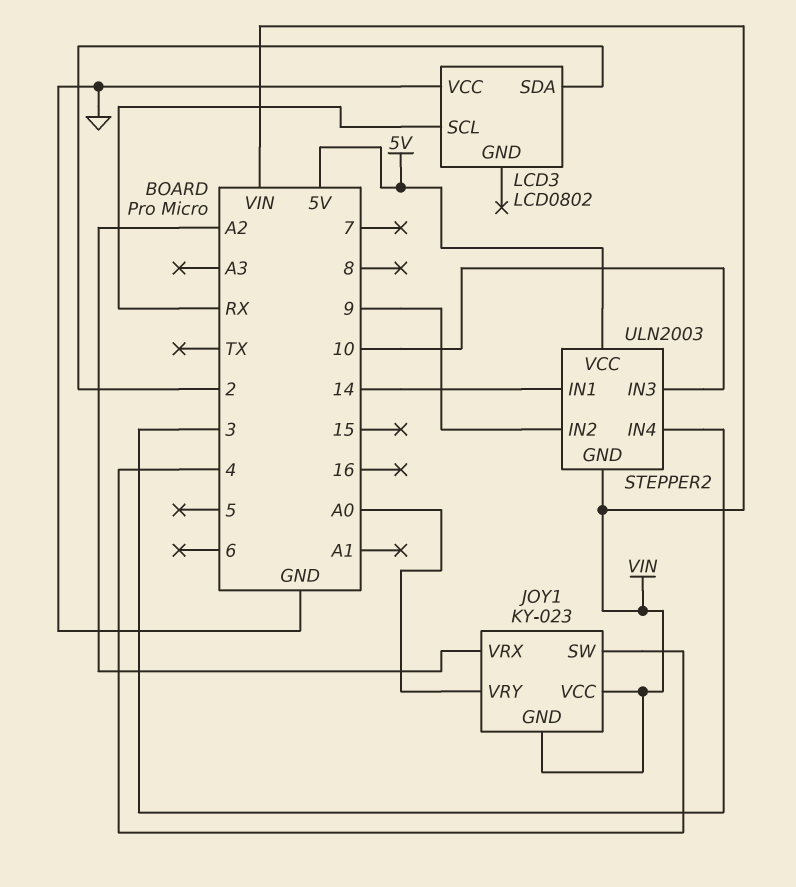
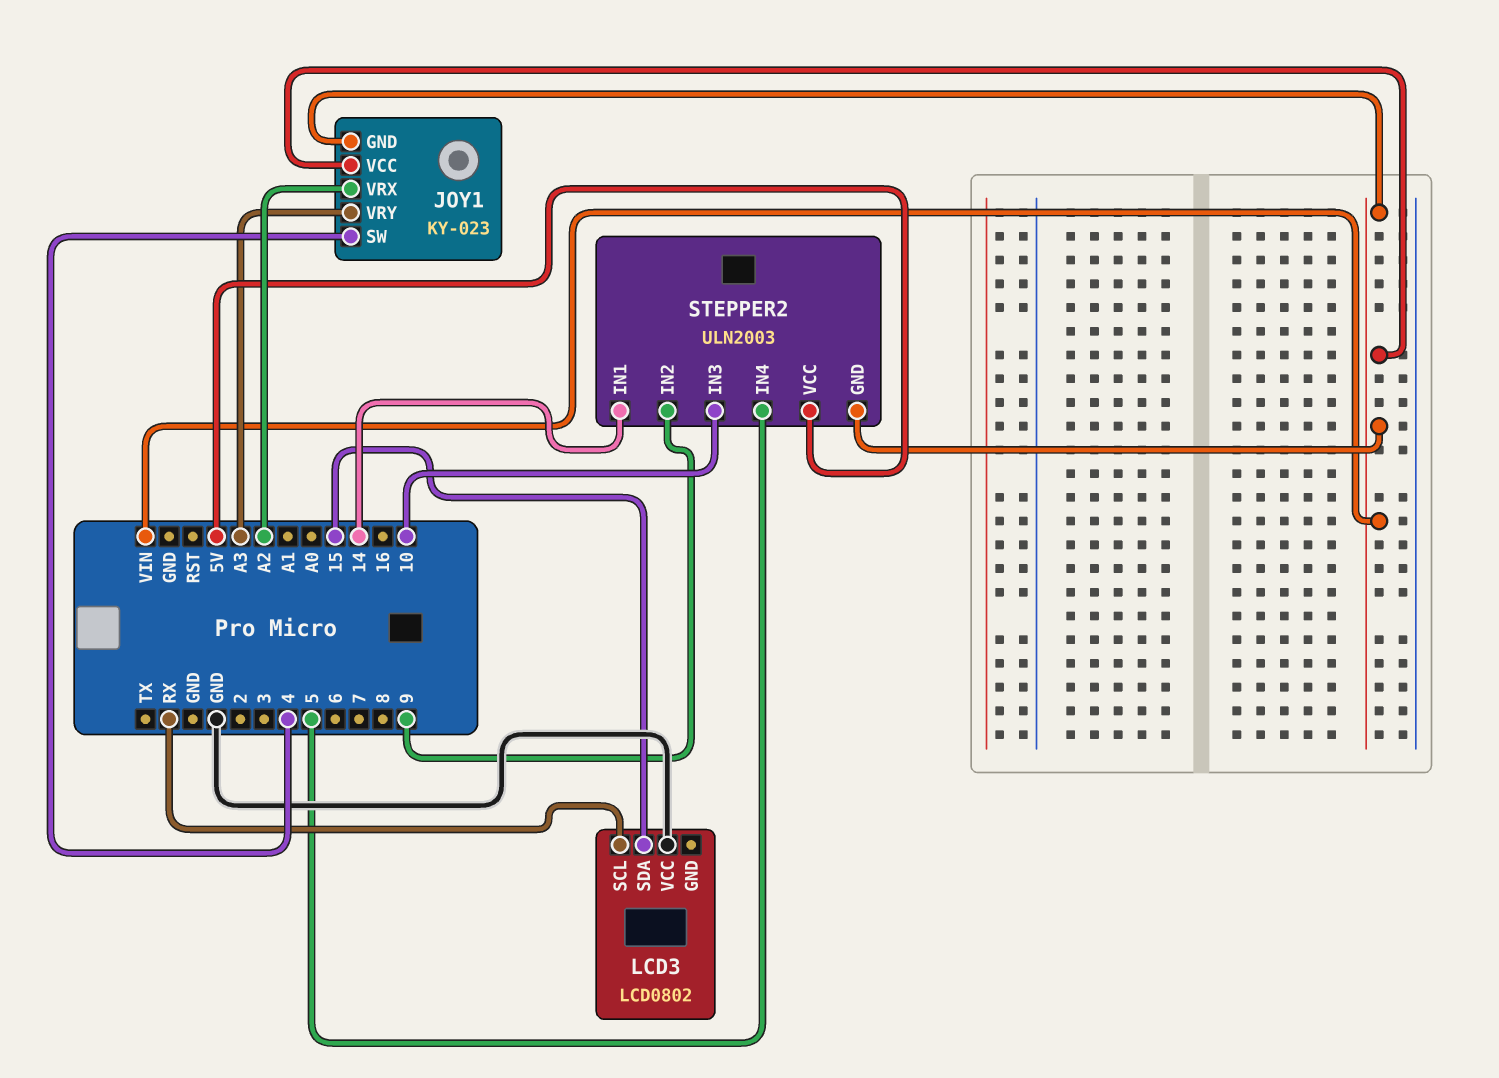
JOY1 pin VRY: A0 -> A3
LCD3 pin SDA: 2 -> 15
STEPPER2 pin IN4: 3 -> 5

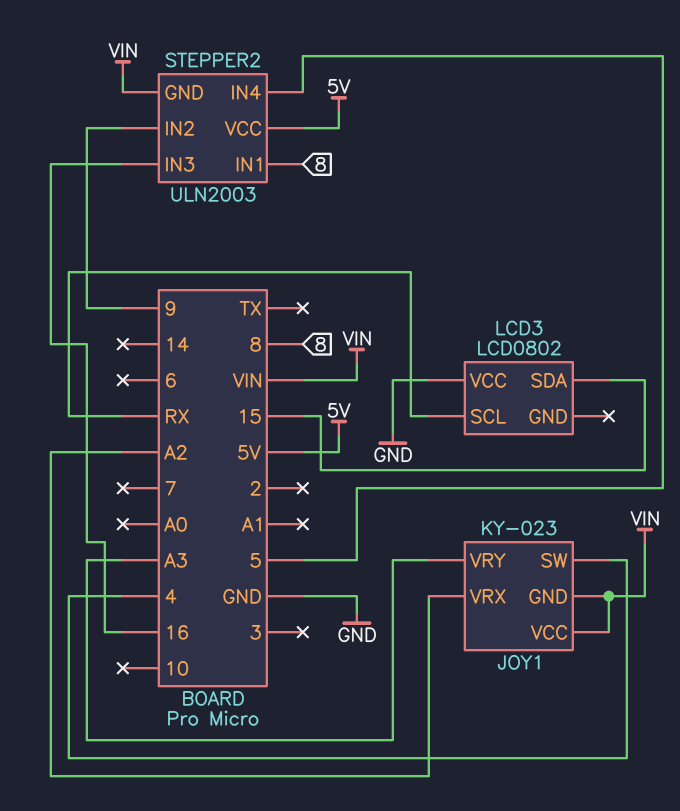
STEPPER2 pin IN1: 14 -> 8
STEPPER2 pin IN3: 10 -> 16

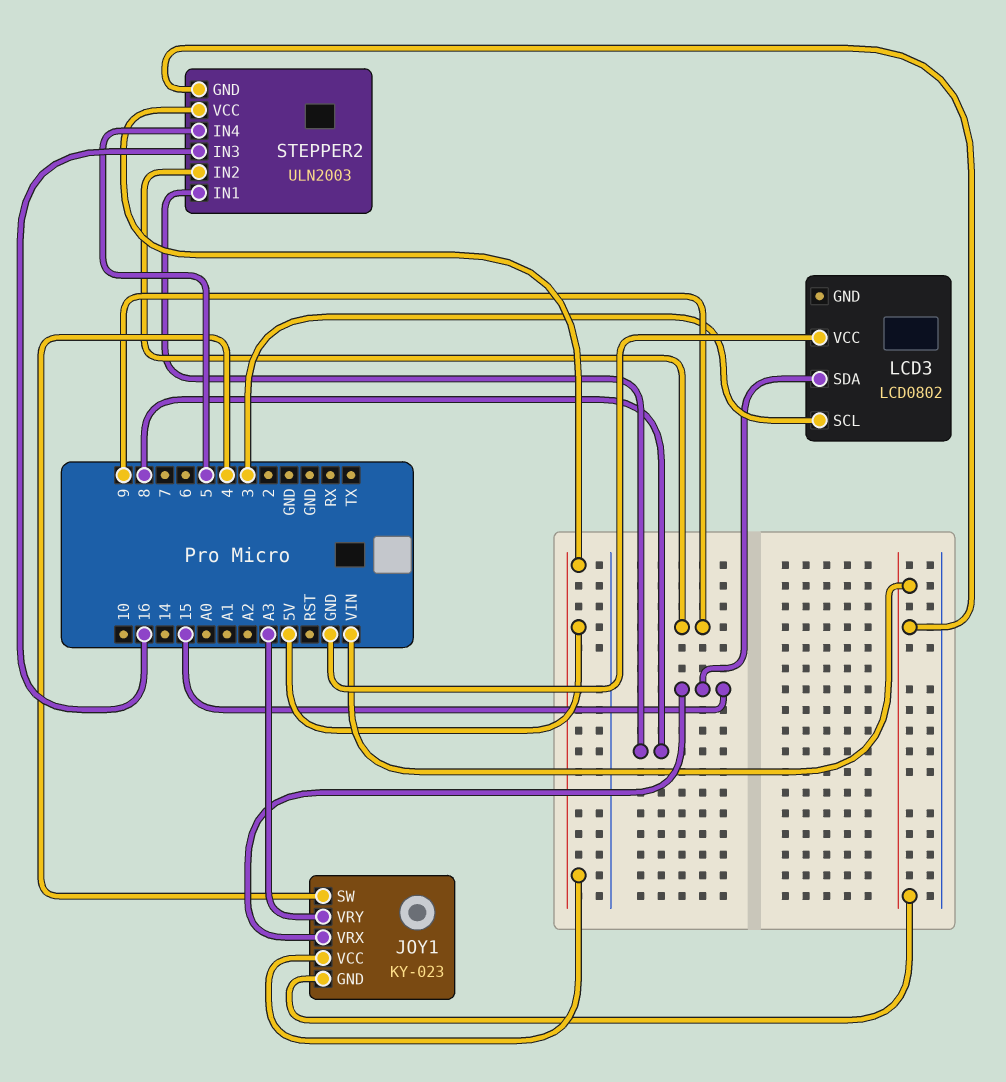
JOY1 pin VCC: VIN -> 5V
JOY1 pin VRX: A2 -> 15
LCD3 pin SCL: RX -> 3

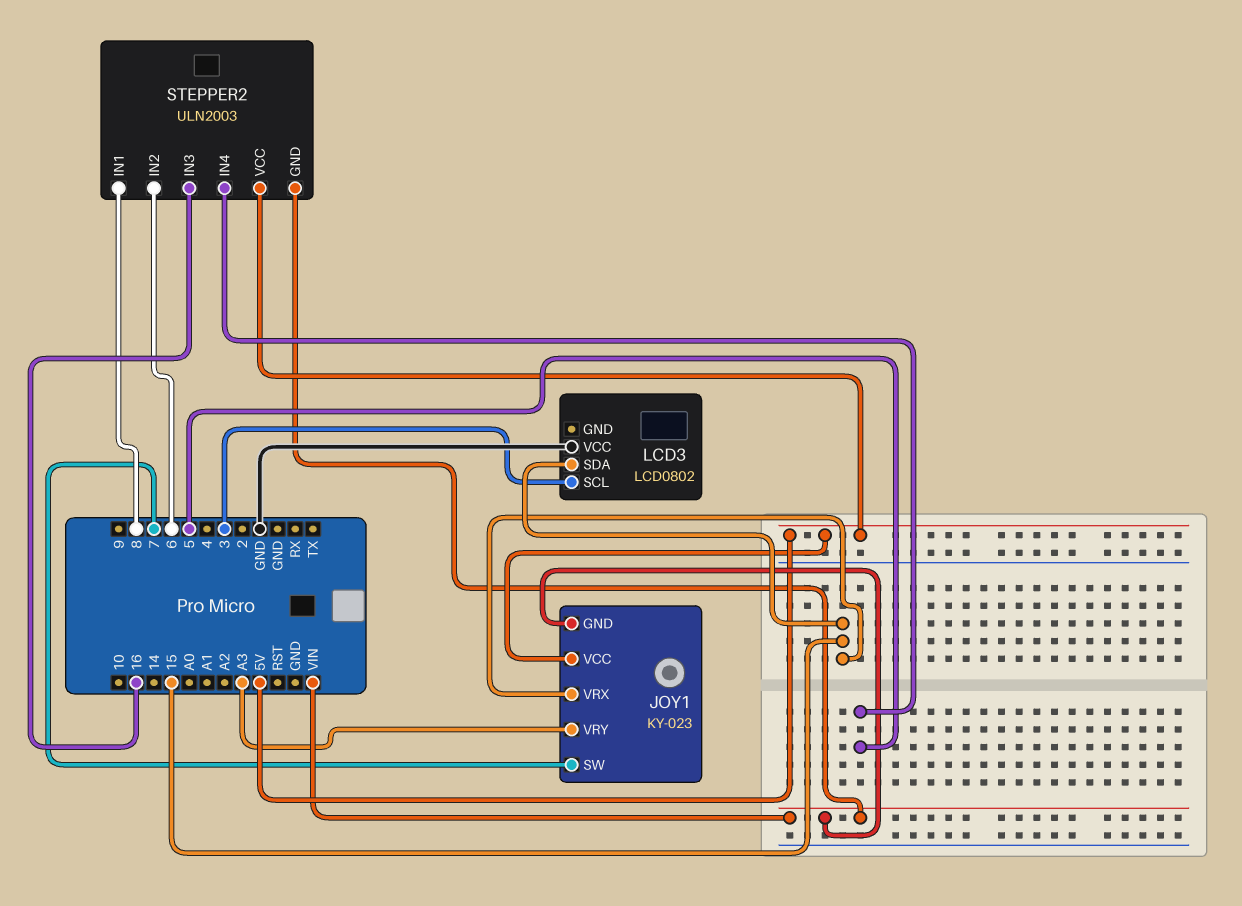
JOY1 pin SW: 4 -> 7
STEPPER2 pin IN2: 9 -> 6

